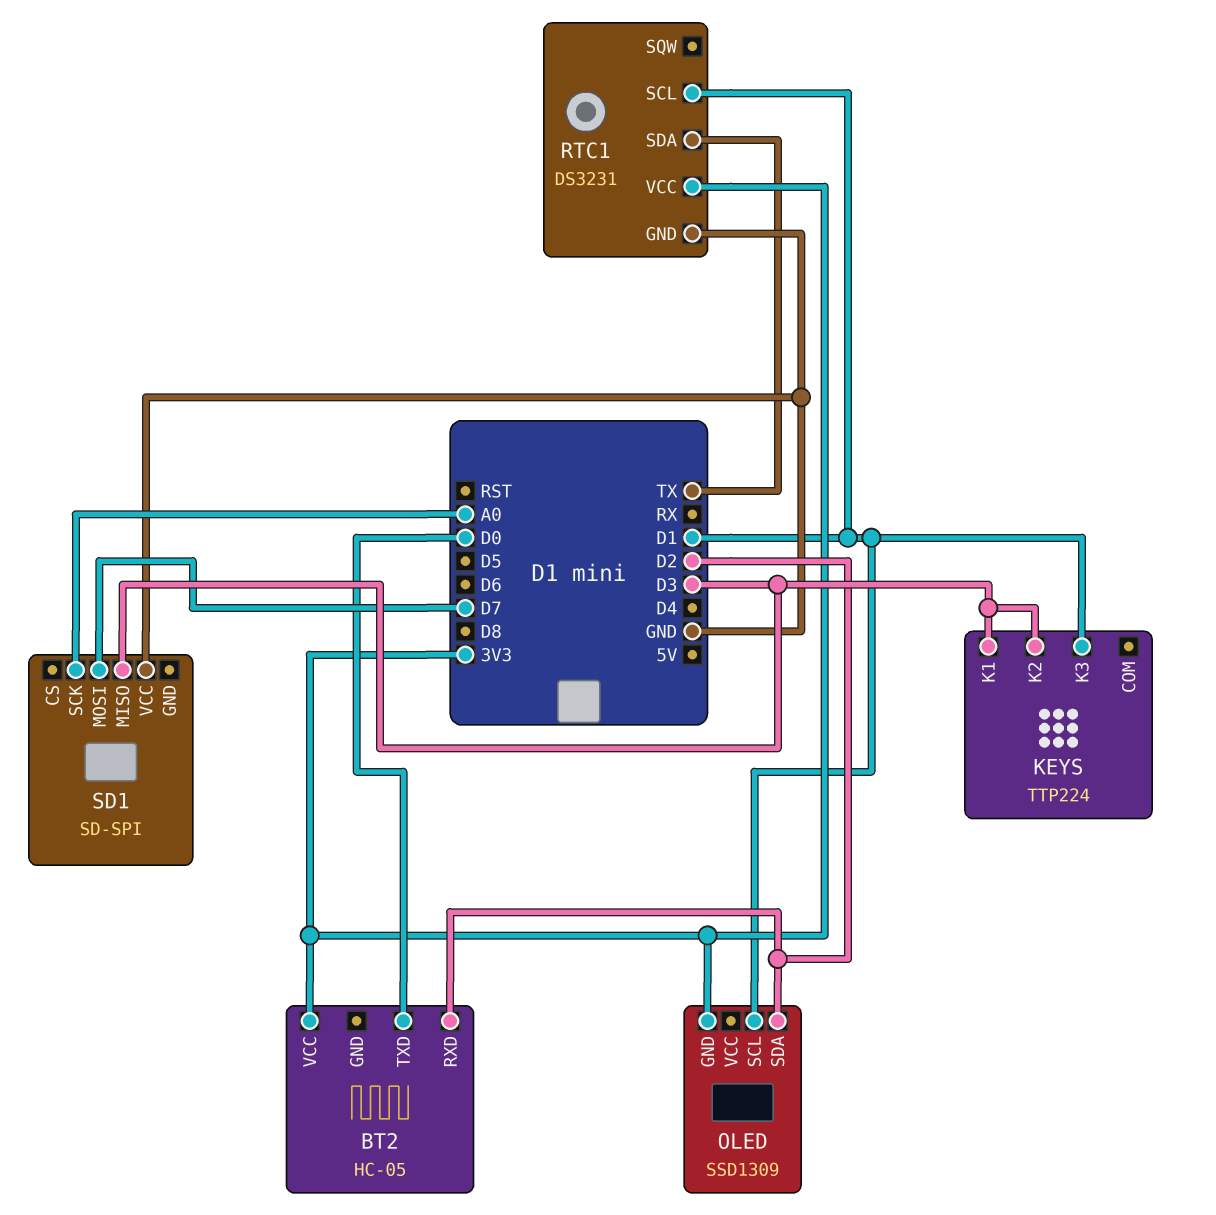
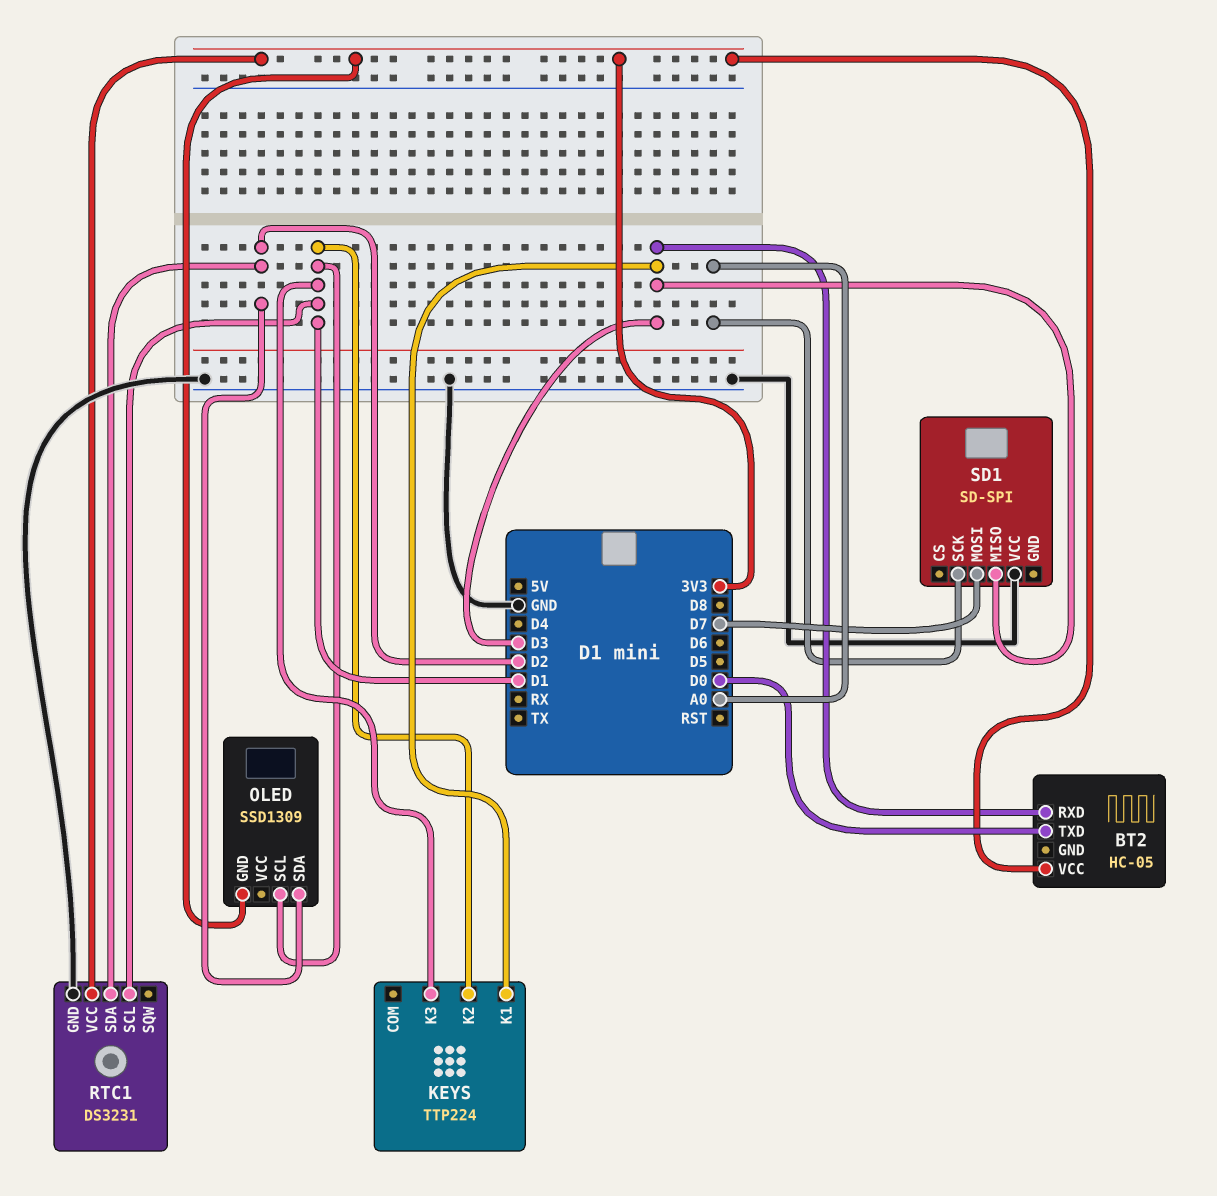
BT2 pin RXD: D2 -> D3
KEYS pin K2: D3 -> D1
RTC1 pin SDA: TX -> D2

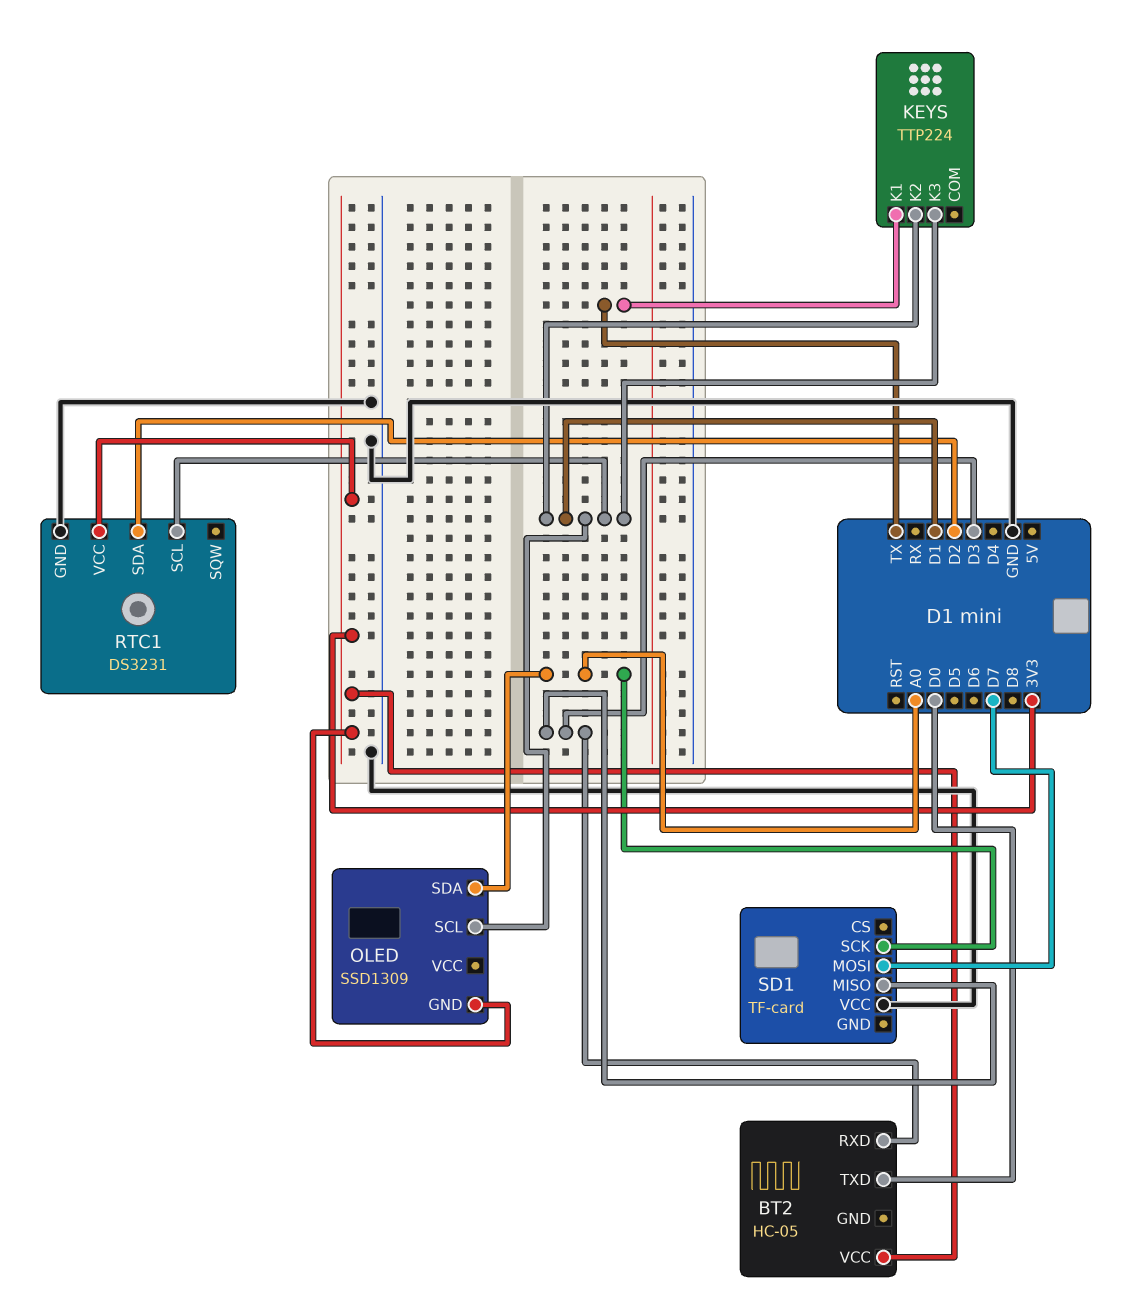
KEYS pin K1: D3 -> TX
OLED pin SDA: D2 -> A0
SD1: SD-SPI -> TF-card

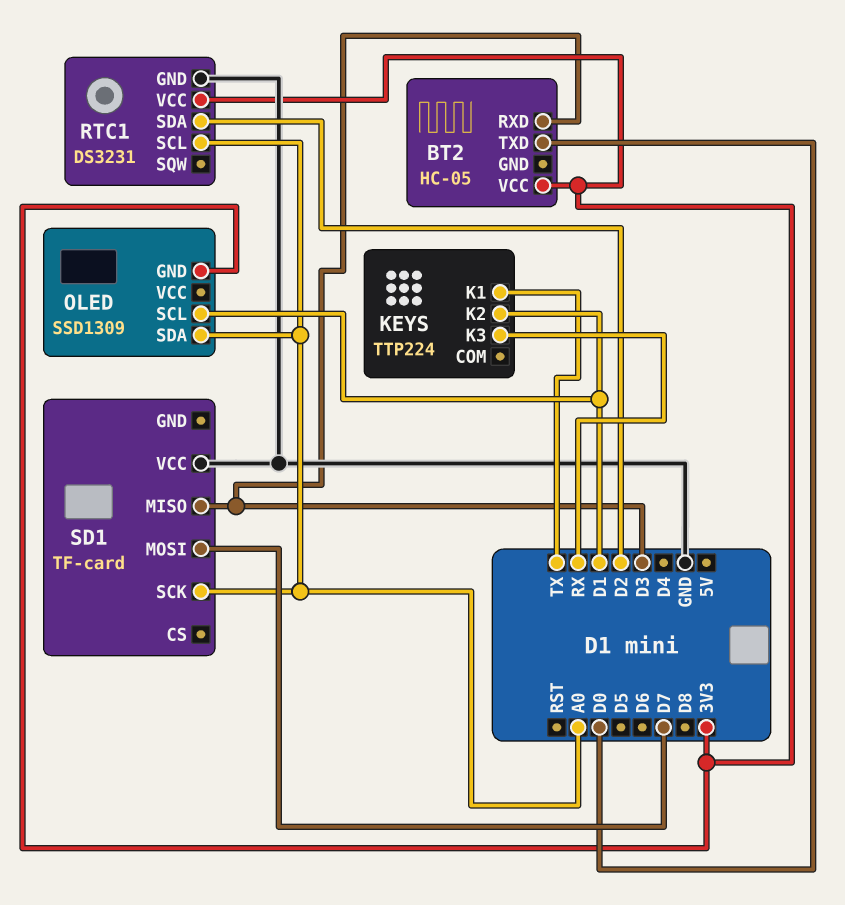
KEYS pin K3: D1 -> RX
RTC1 pin SCL: D1 -> A0

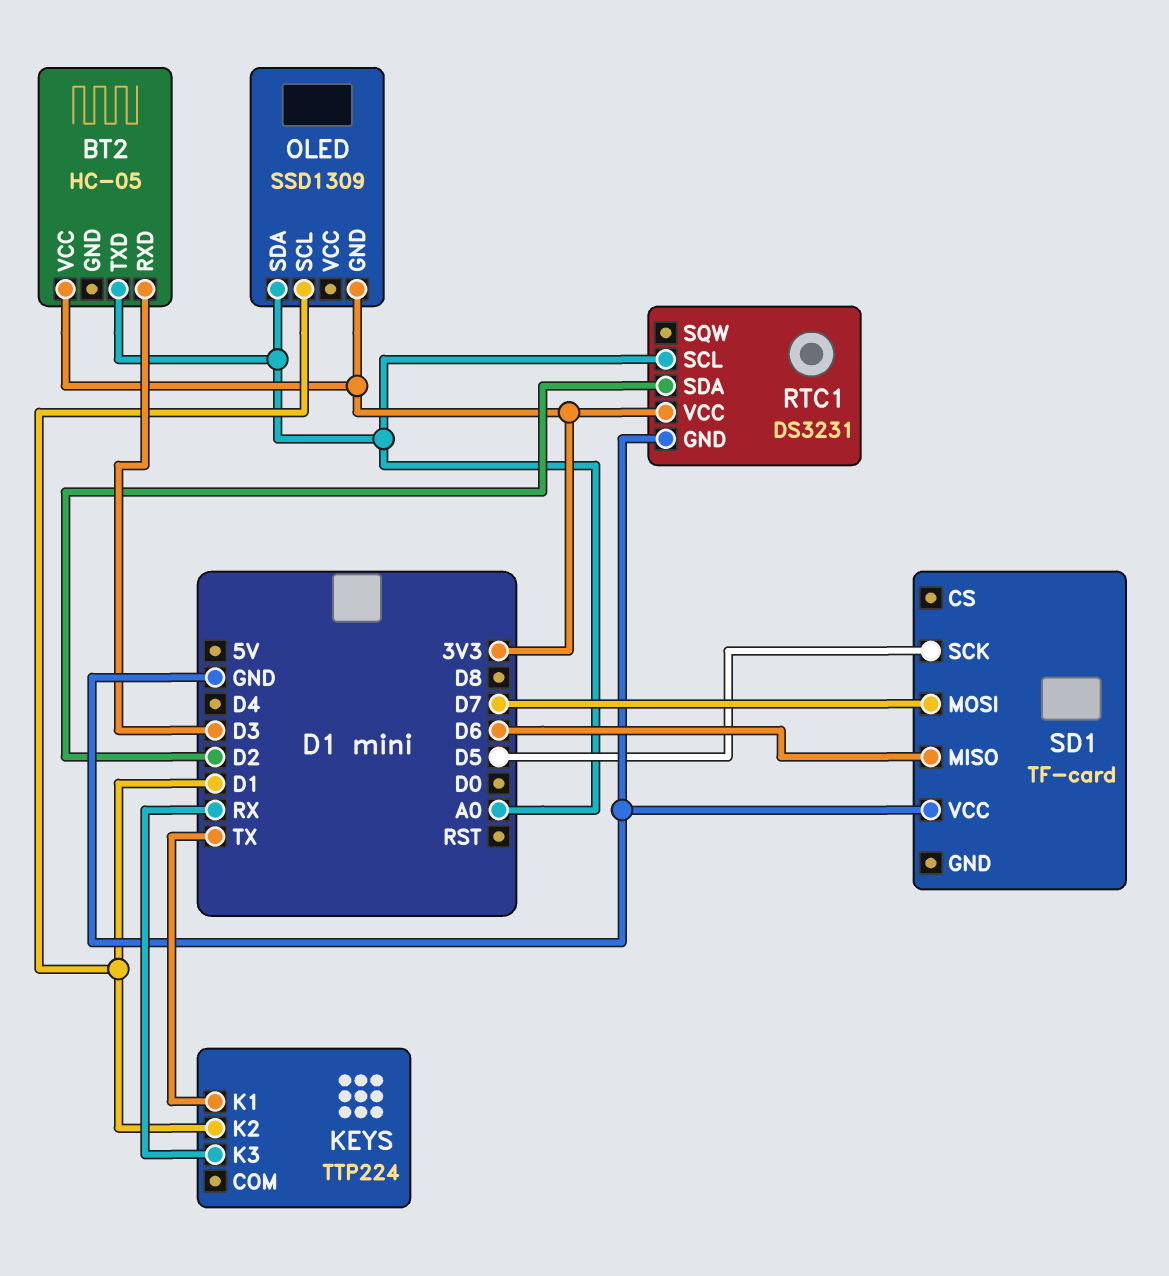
BT2 pin TXD: D0 -> A0
SD1 pin MISO: D3 -> D6
SD1 pin SCK: A0 -> D5

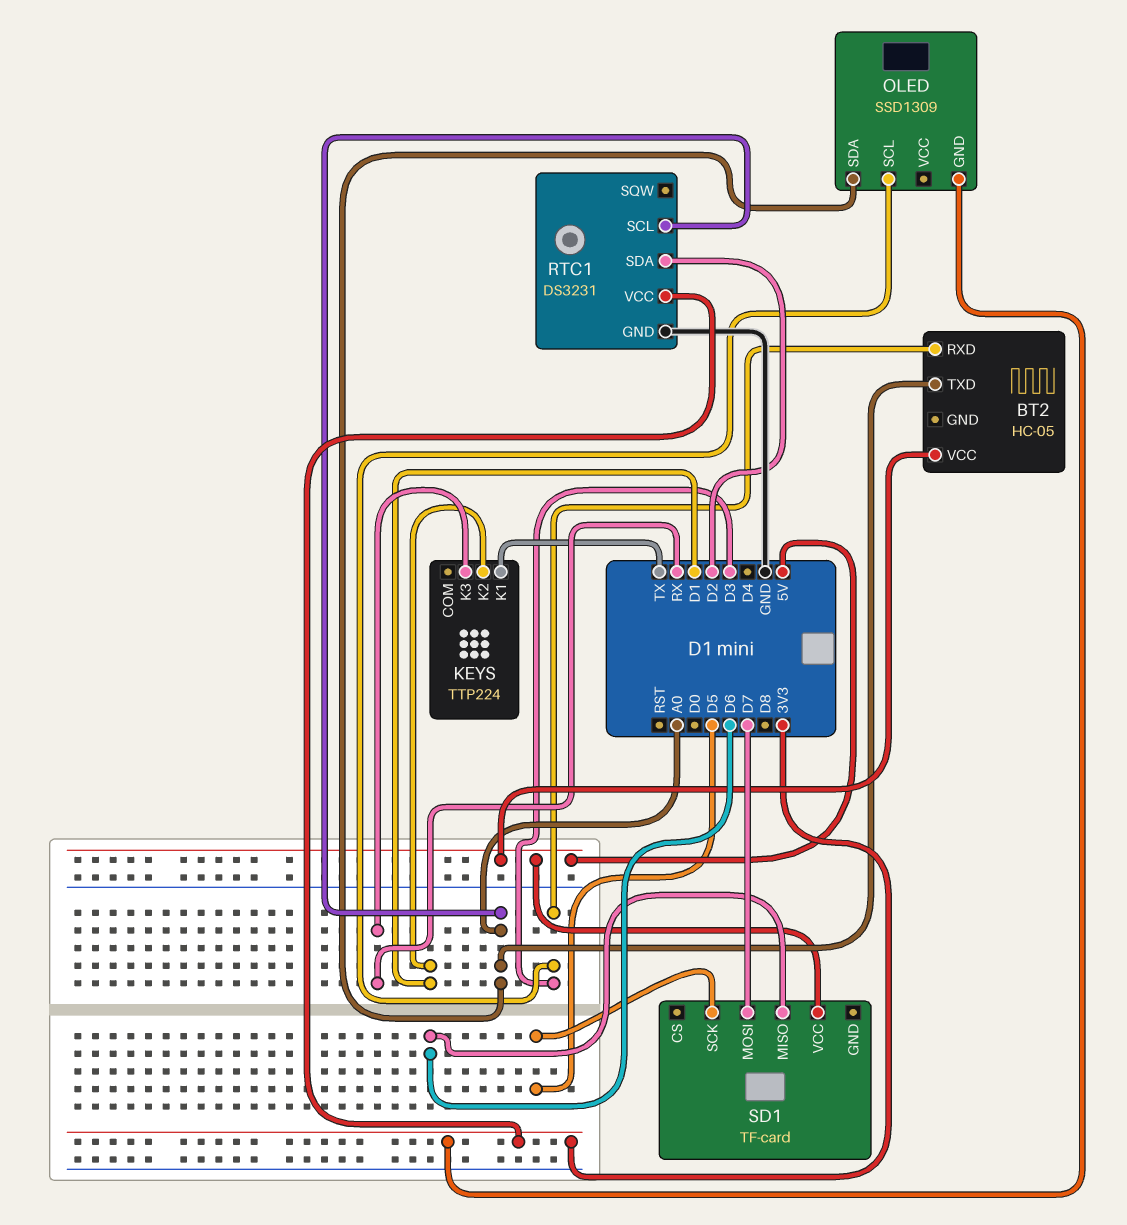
BT2 pin VCC: 3V3 -> 5V
OLED pin SCL: D1 -> D3
SD1 pin VCC: GND -> 5V

